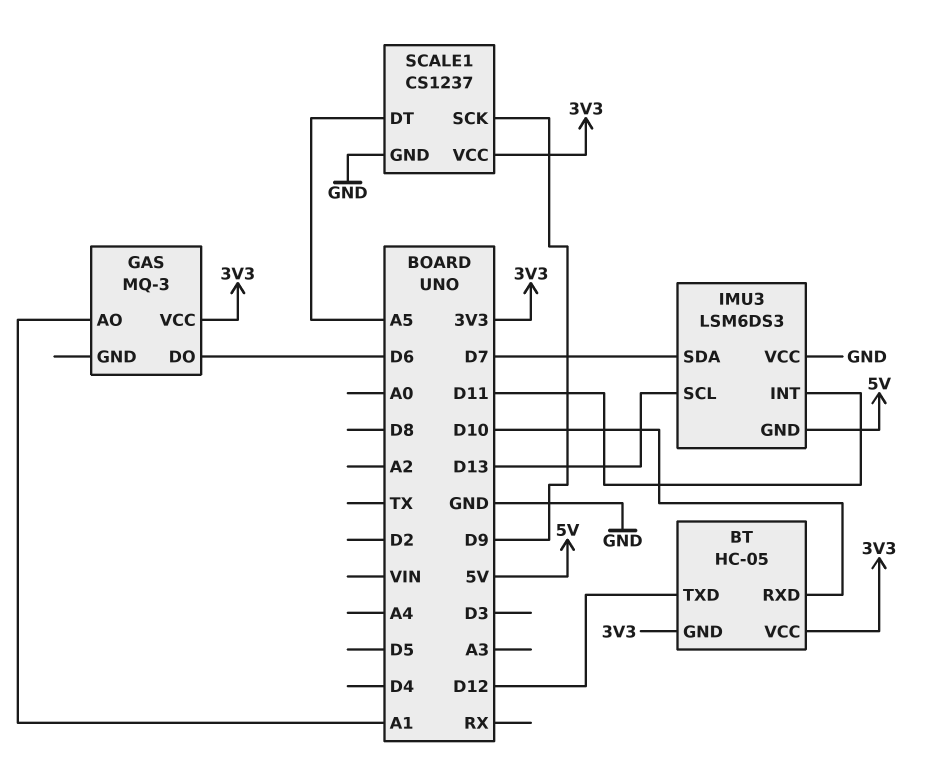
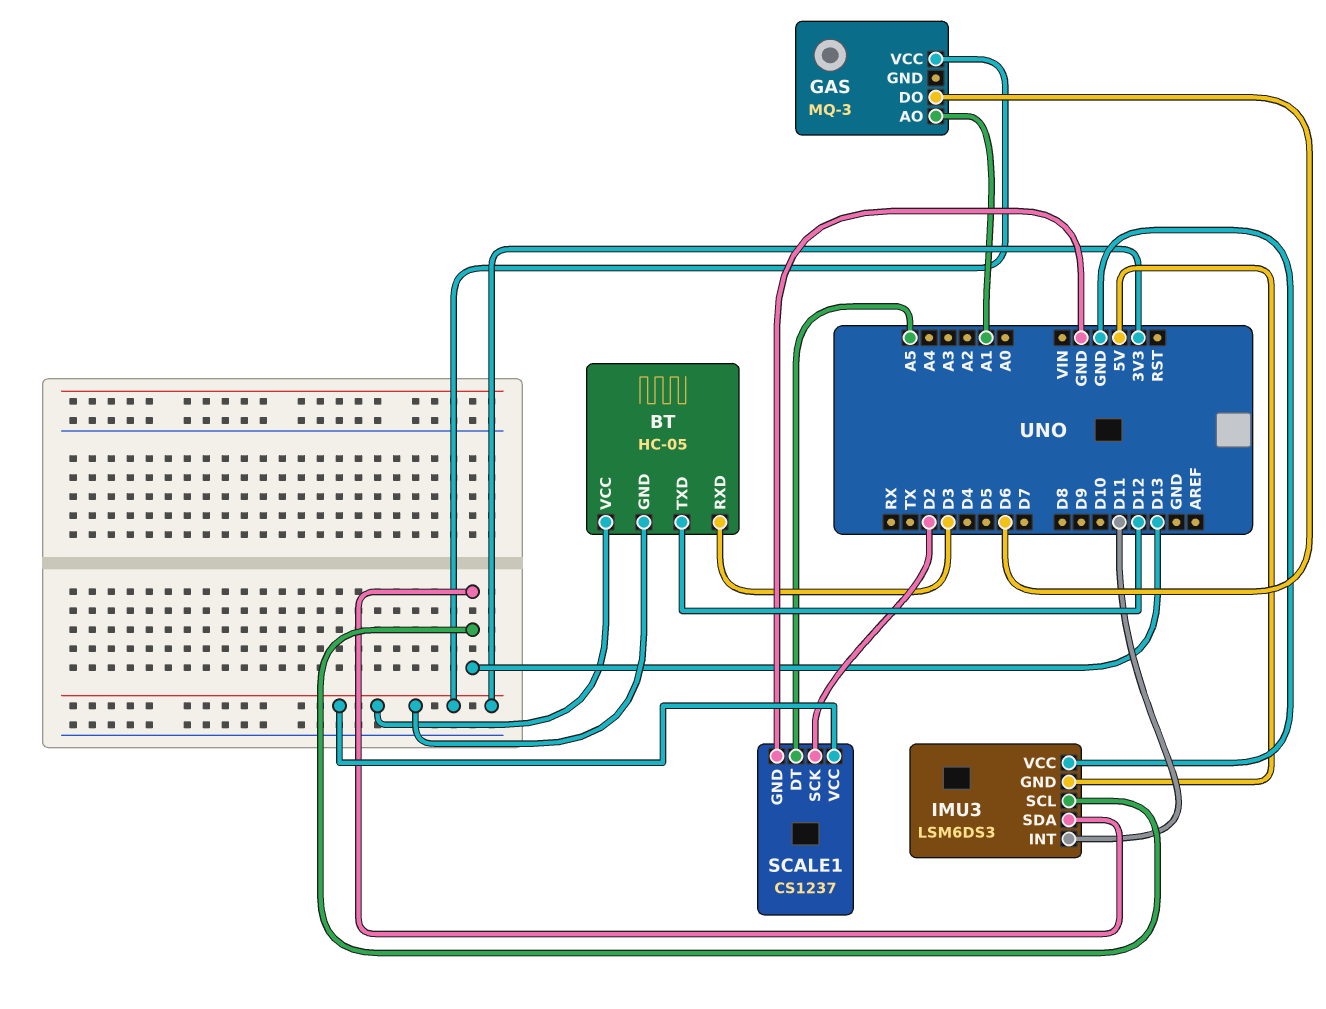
BT pin RXD: D10 -> D3
IMU3 pin SDA: D7 -> D13
SCALE1 pin SCK: D9 -> D2

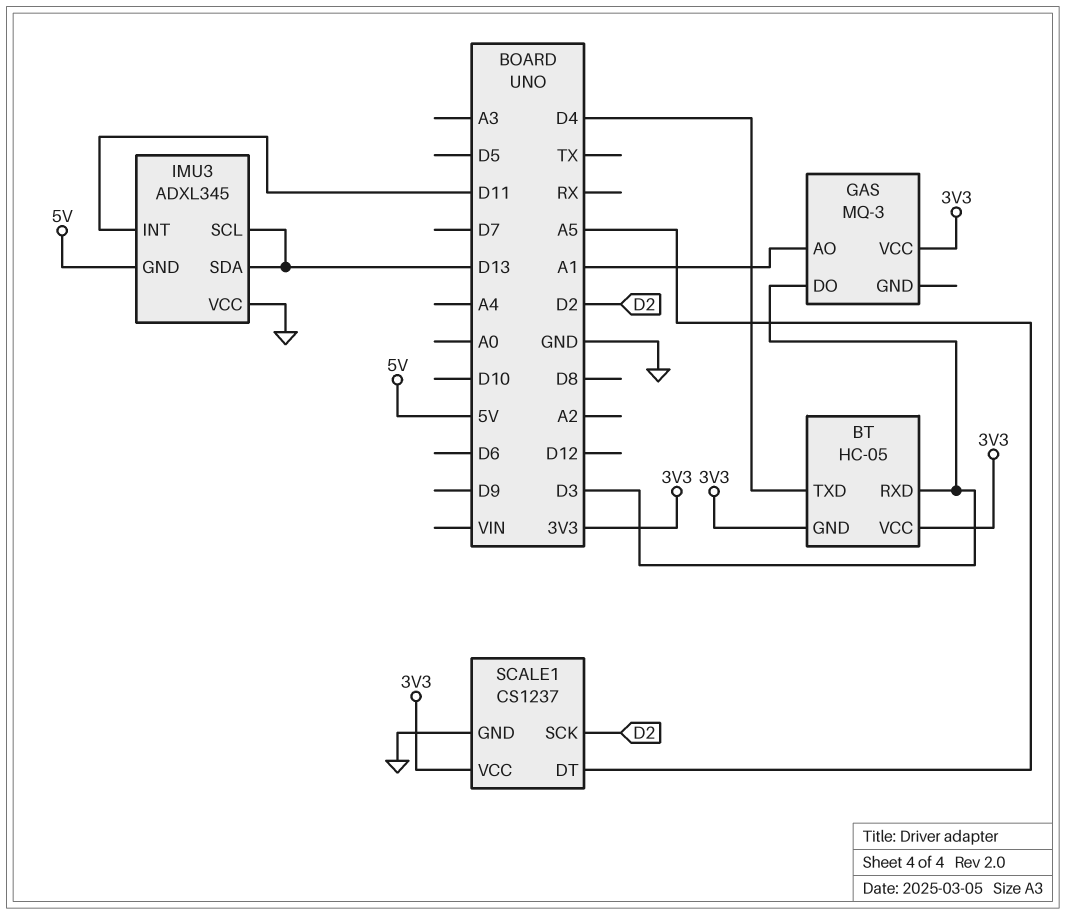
BT pin TXD: D12 -> D4
GAS pin DO: D6 -> D3
IMU3: LSM6DS3 -> ADXL345

